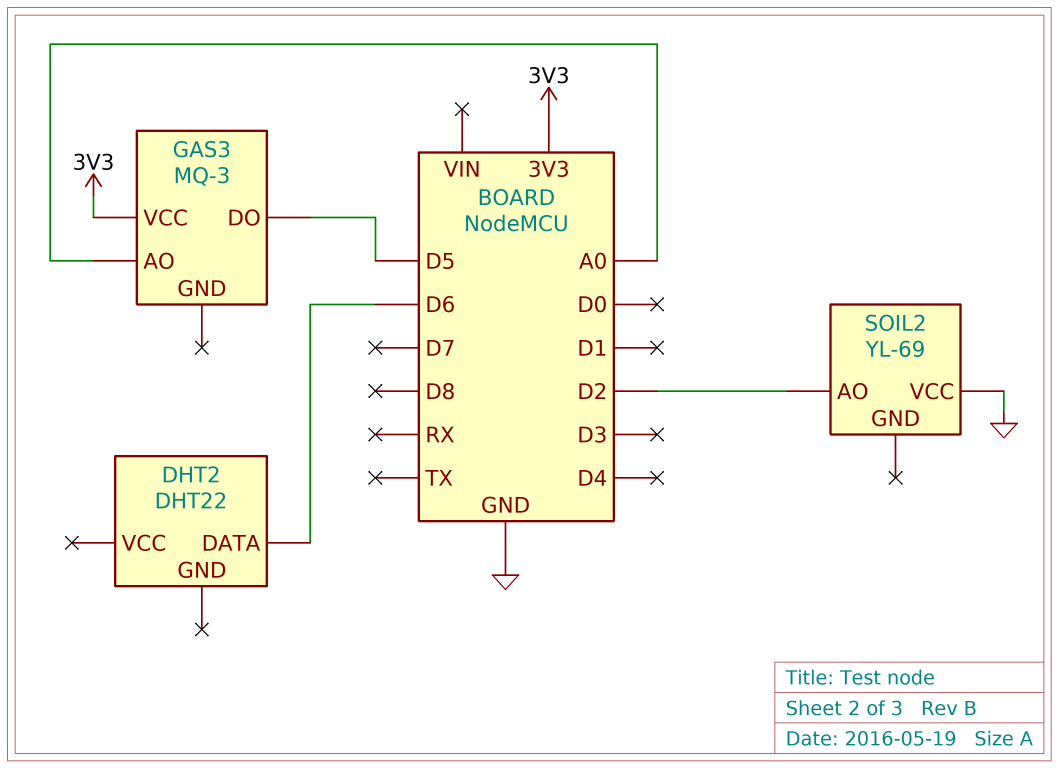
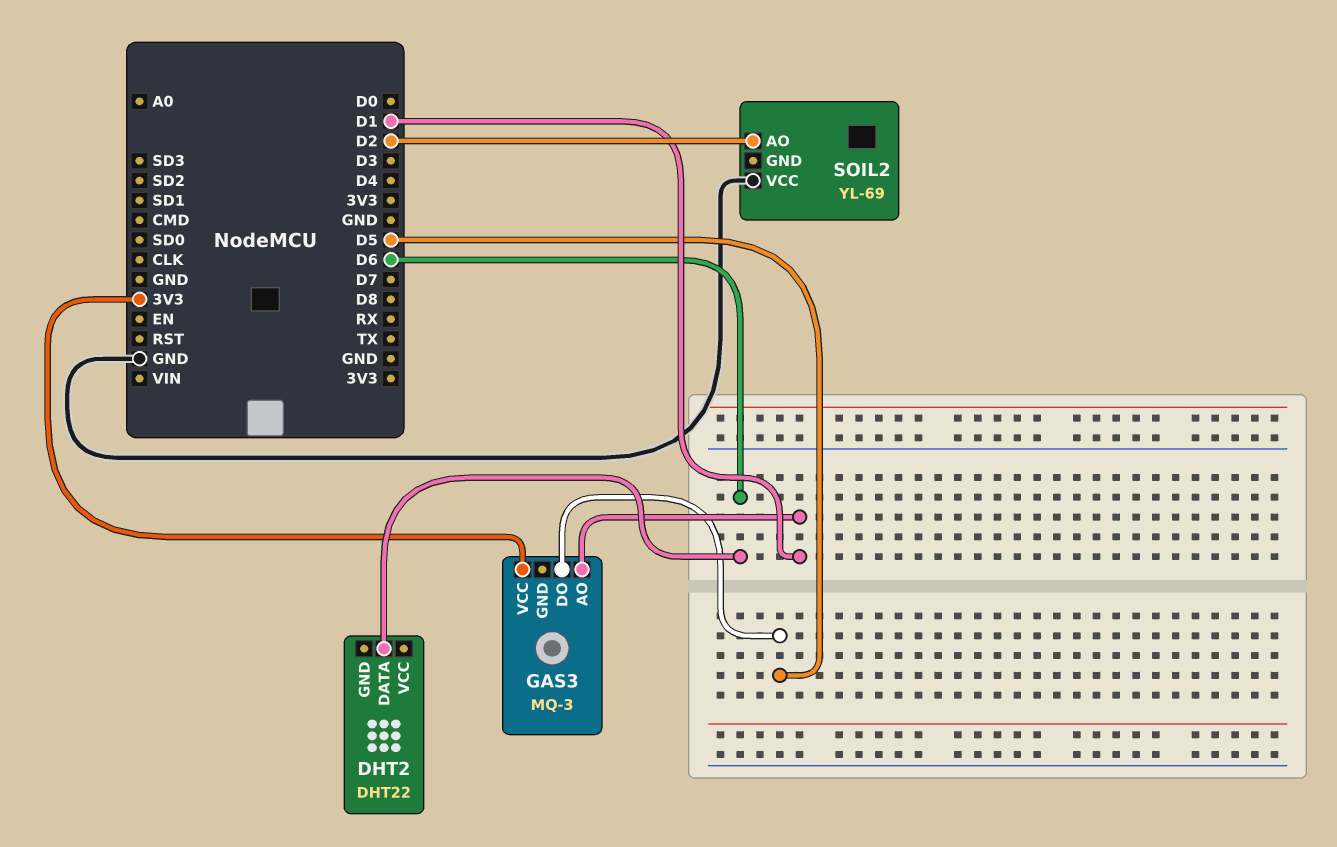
GAS3 pin AO: A0 -> D1

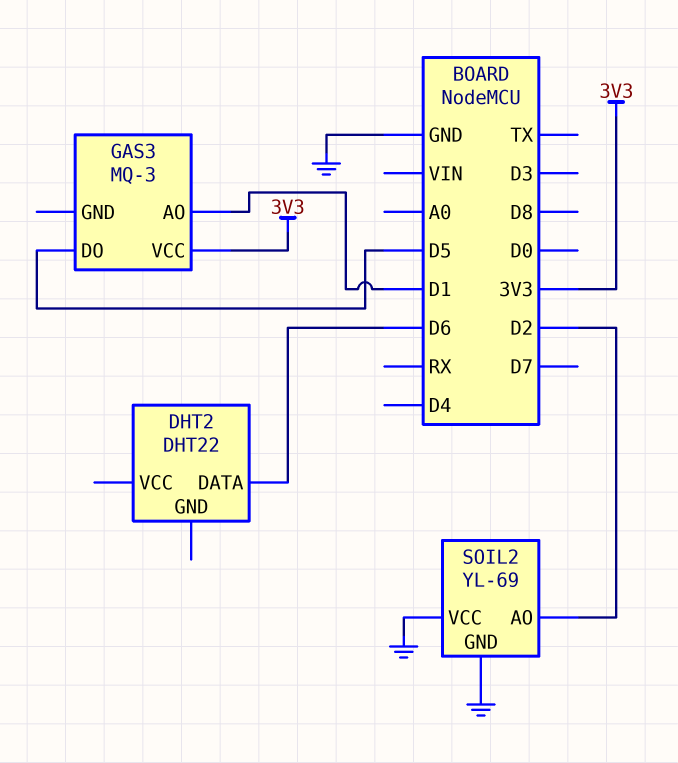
SOIL2 pin GND: none -> GND

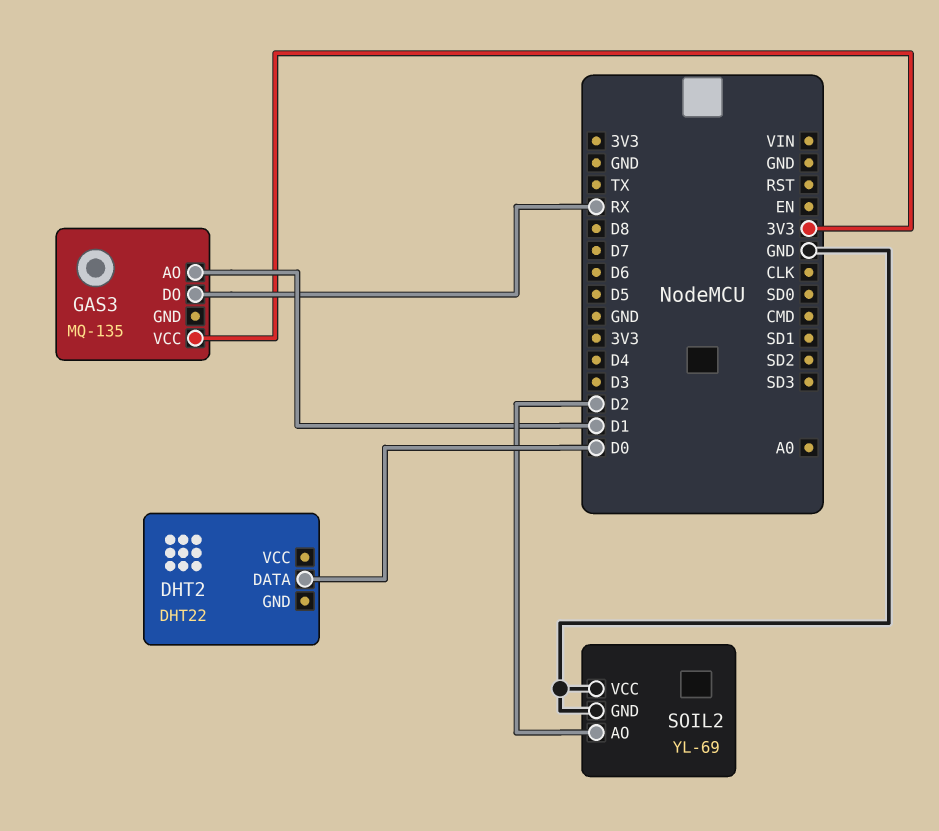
DHT2 pin DATA: D6 -> D0
GAS3: MQ-3 -> MQ-135
GAS3 pin DO: D5 -> RX

